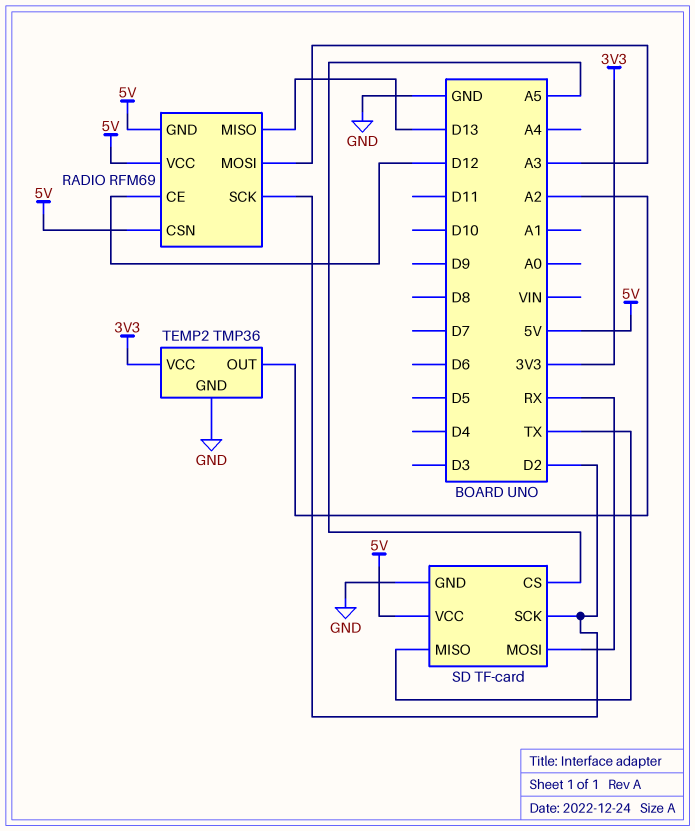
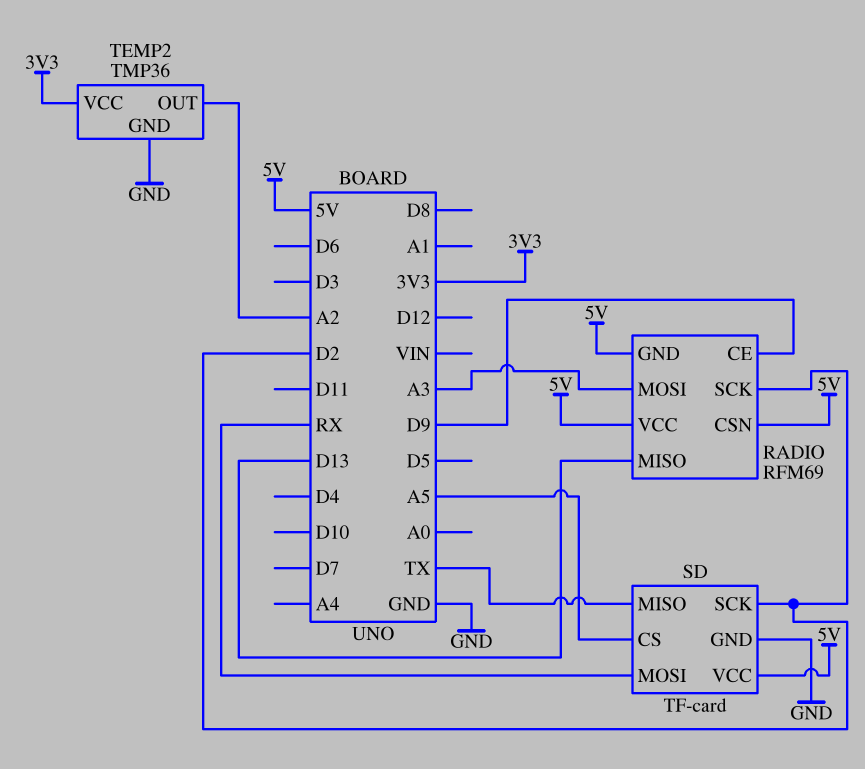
RADIO pin CE: D12 -> D9

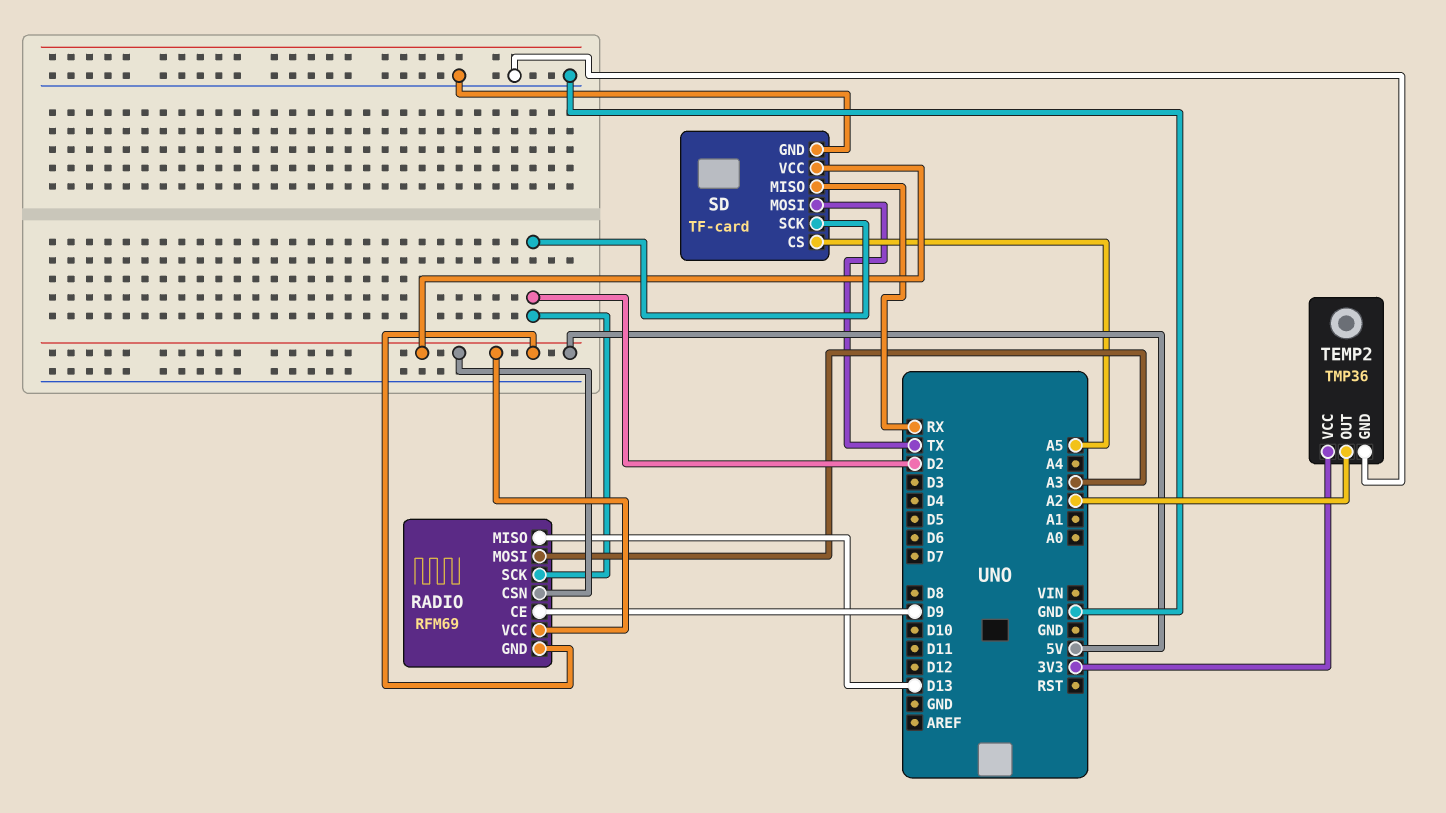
SD pin MISO: TX -> RX
SD pin MOSI: RX -> TX

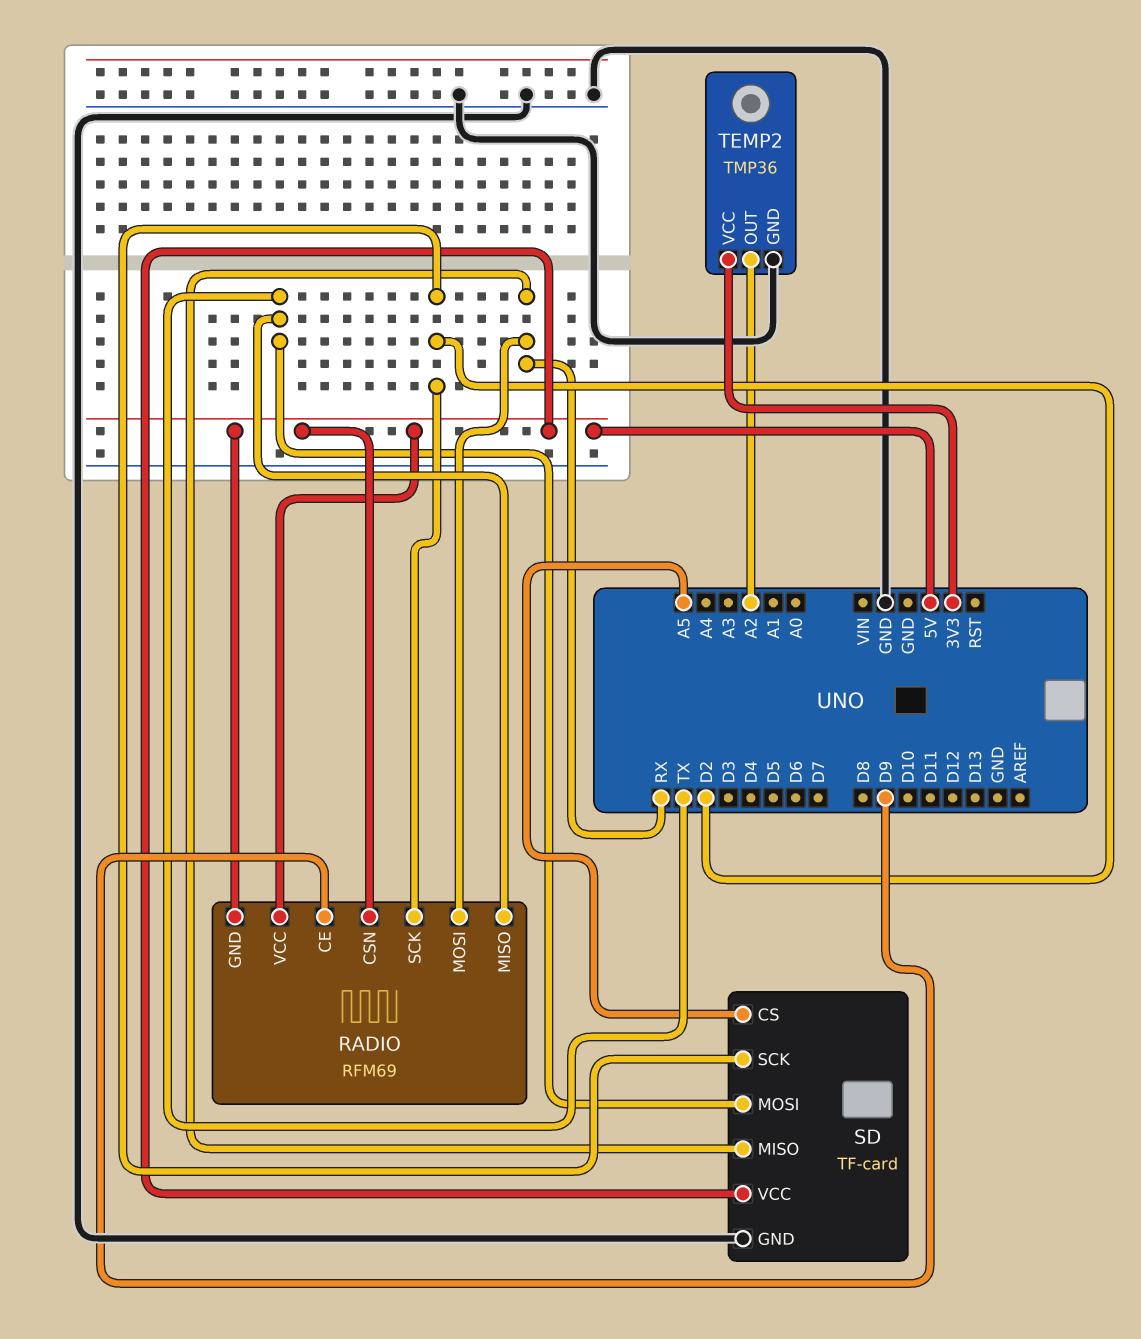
RADIO pin MISO: D13 -> TX
RADIO pin MOSI: A3 -> RX

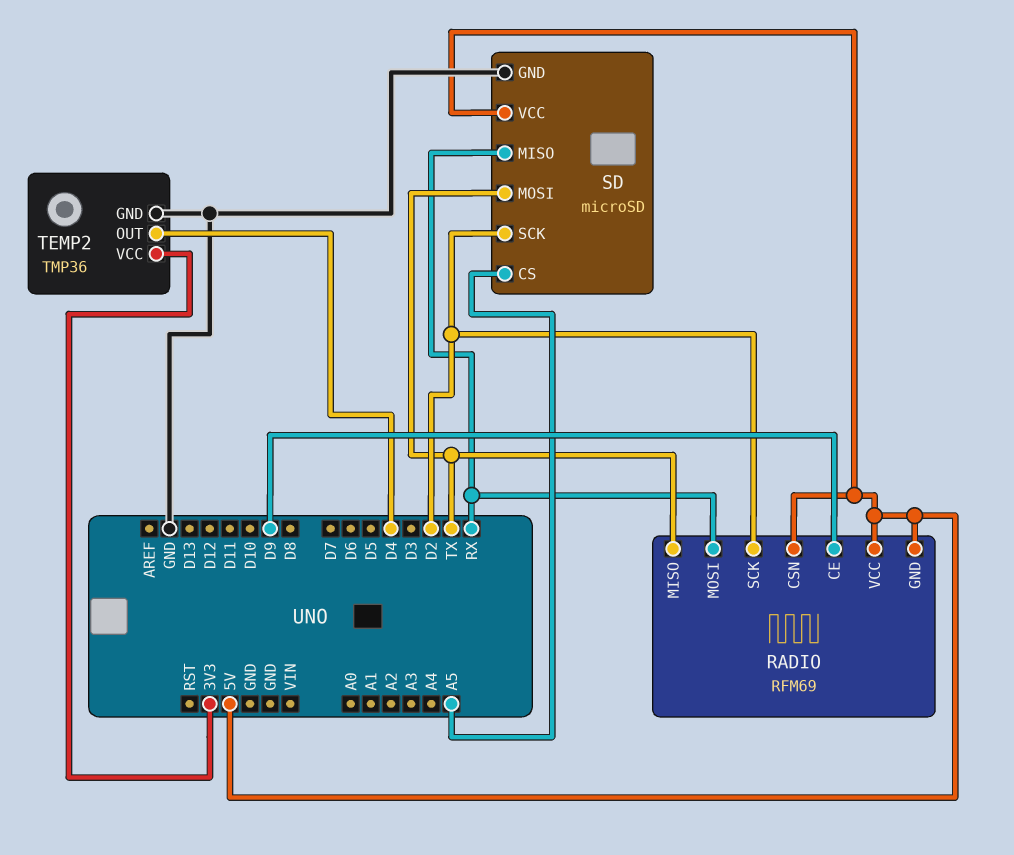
SD: TF-card -> microSD
TEMP2 pin OUT: A2 -> D4

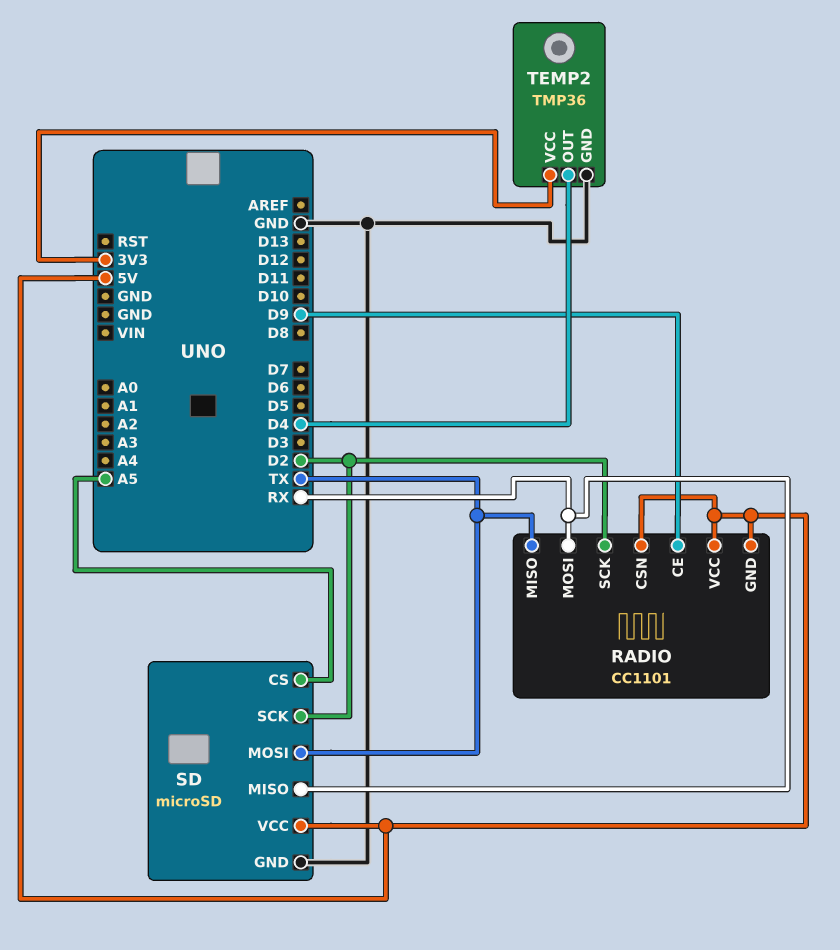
RADIO: RFM69 -> CC1101

